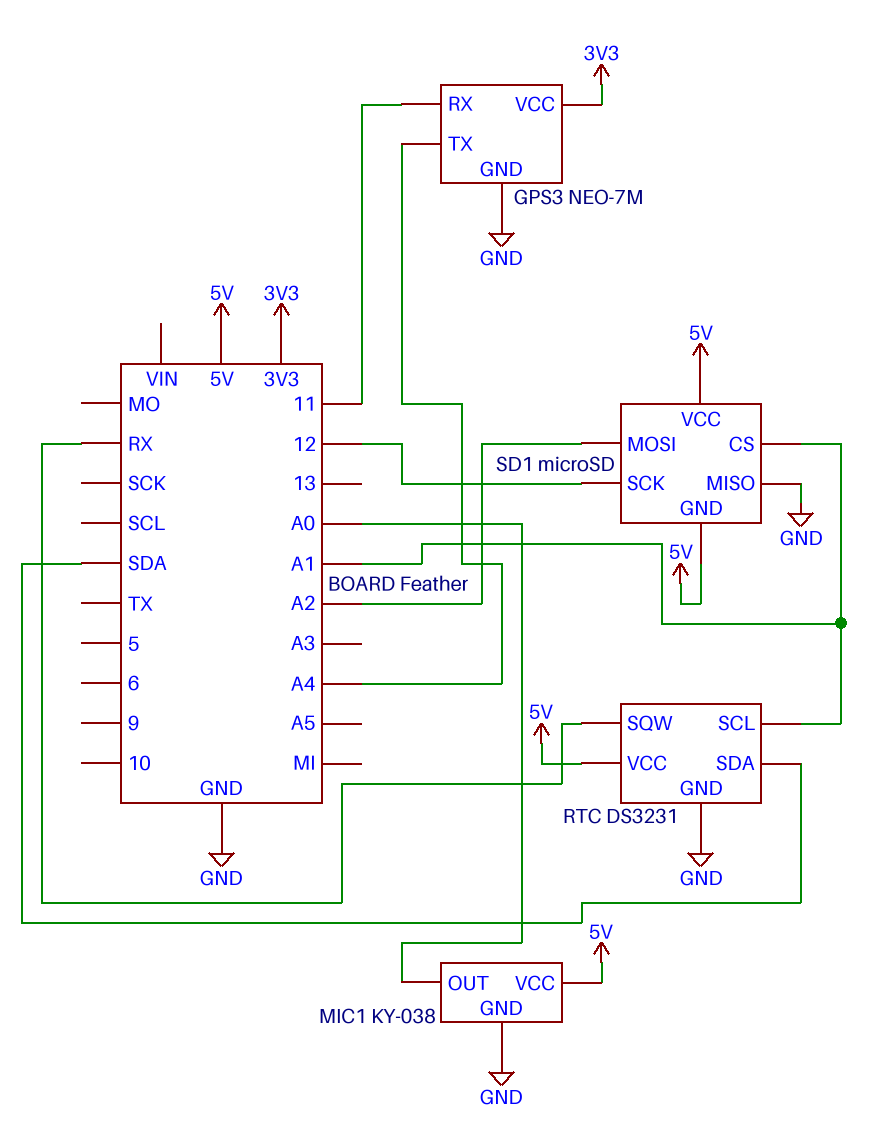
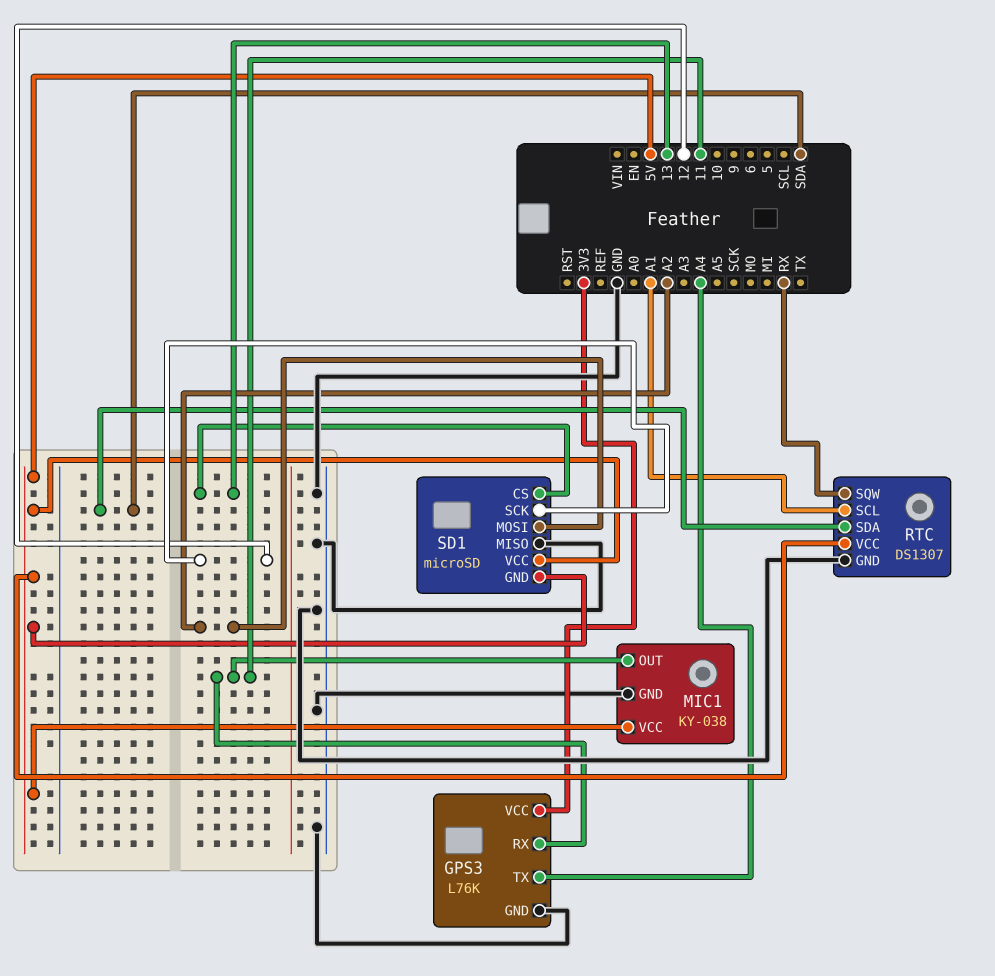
GPS3: NEO-7M -> L76K
MIC1 pin OUT: A0 -> 11
RTC: DS3231 -> DS1307
SD1 pin CS: A1 -> 13

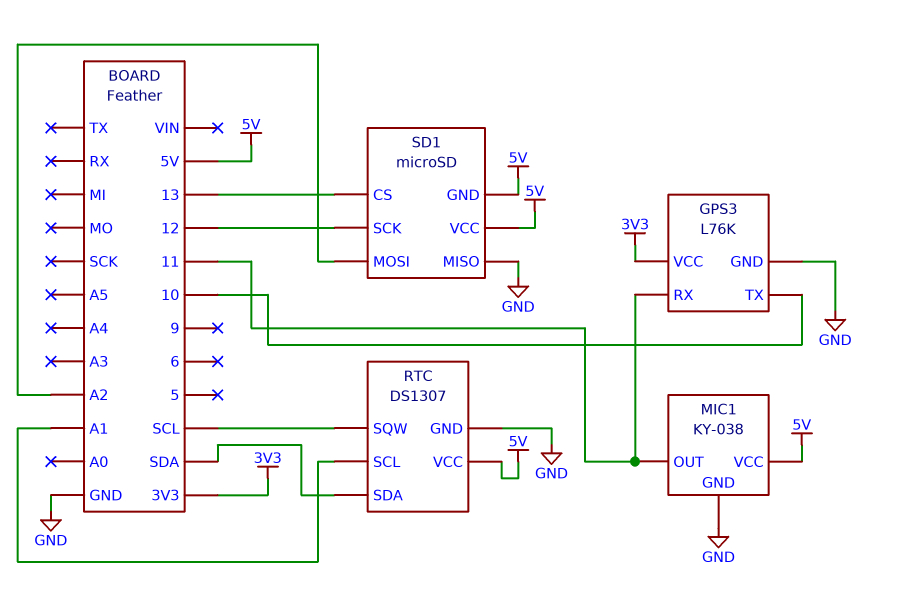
GPS3 pin TX: A4 -> 10
RTC pin SQW: RX -> SCL

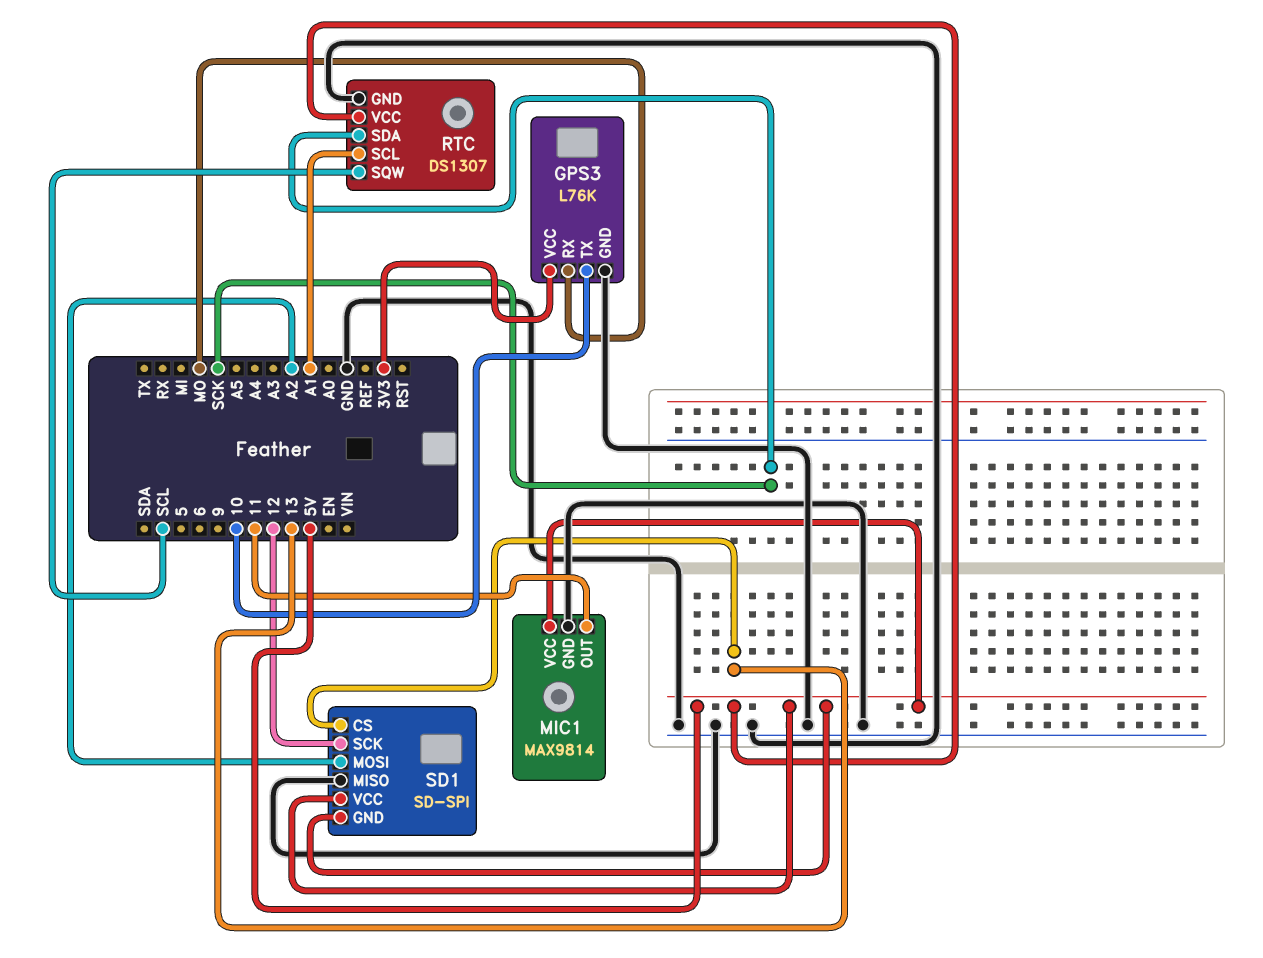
GPS3 pin RX: 11 -> MO
MIC1: KY-038 -> MAX9814
RTC pin SDA: SDA -> SCK
SD1: microSD -> SD-SPI

